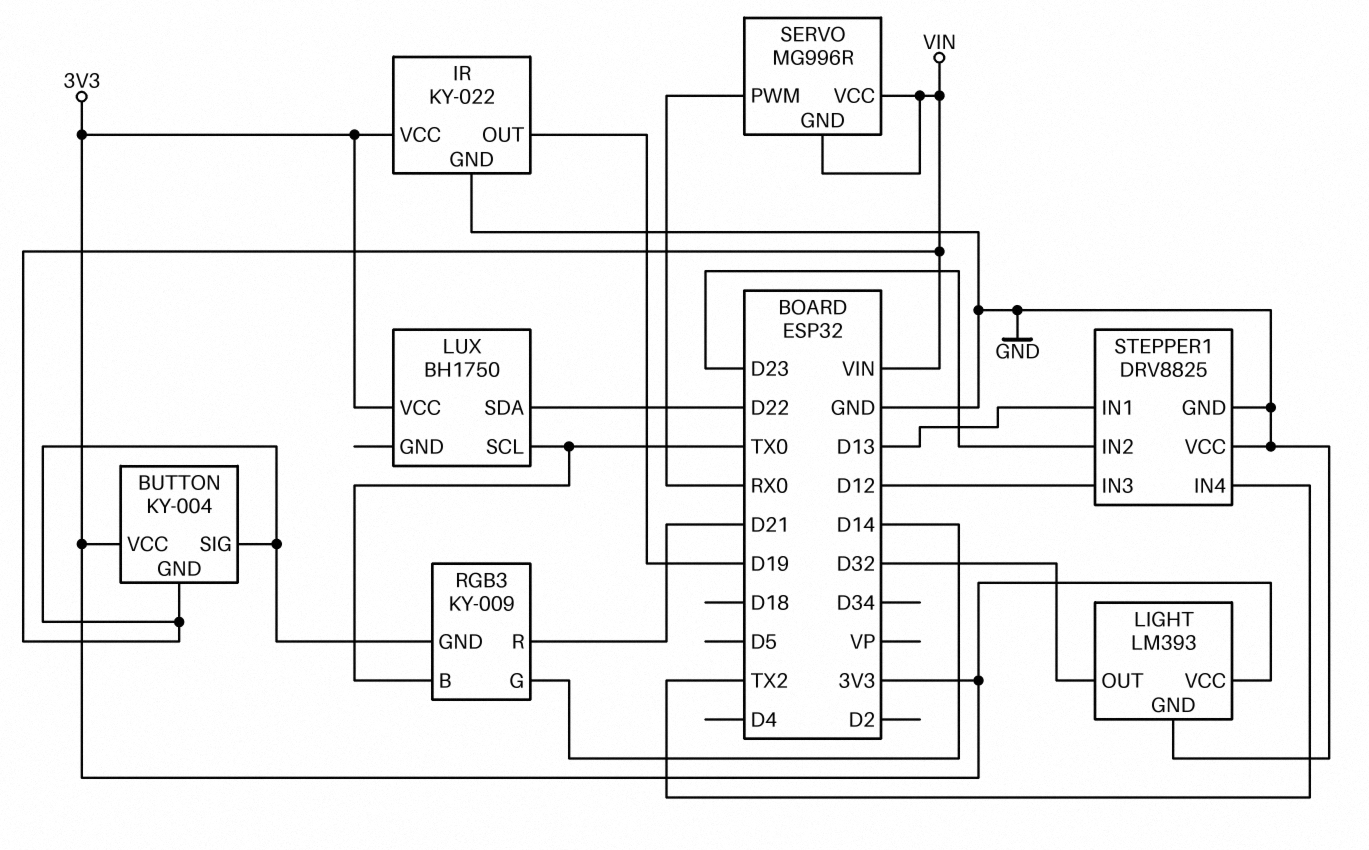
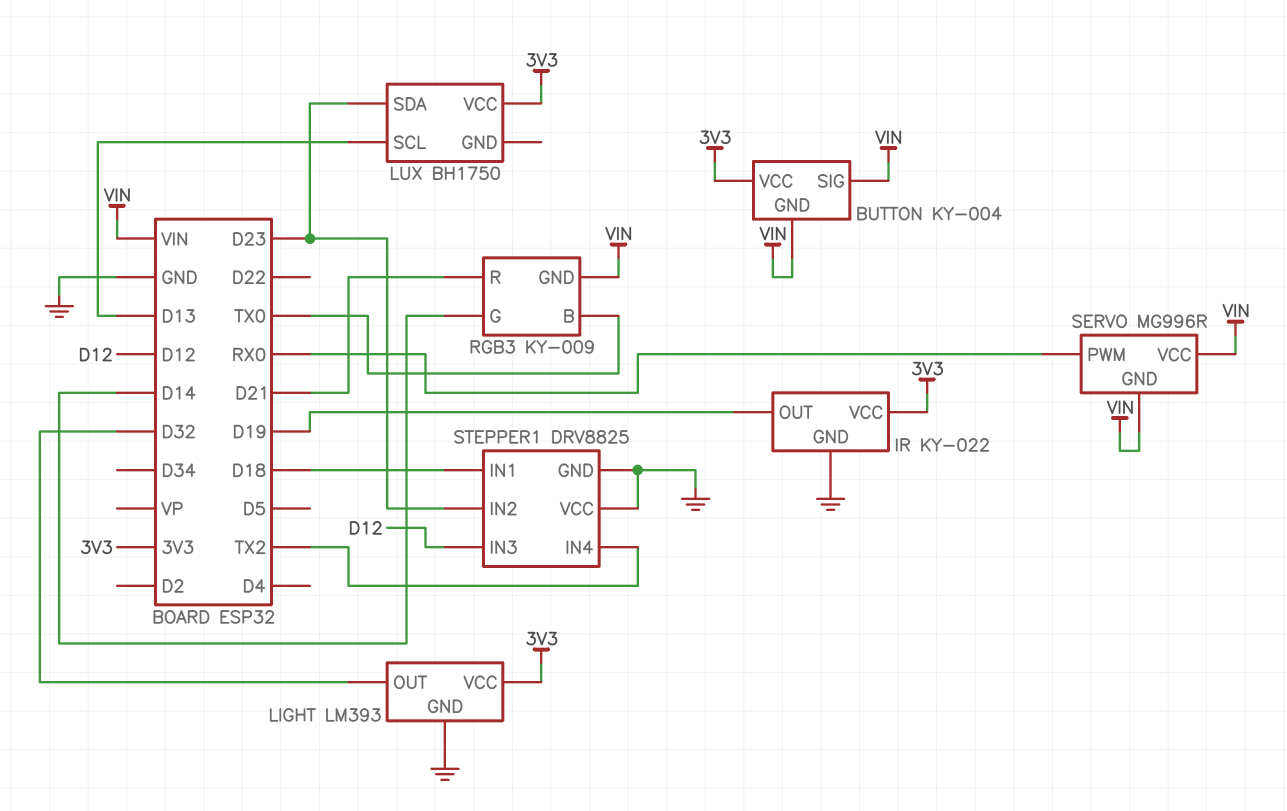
LUX pin SCL: TX0 -> D13
LUX pin SDA: D22 -> D23
STEPPER1 pin IN1: D13 -> D18

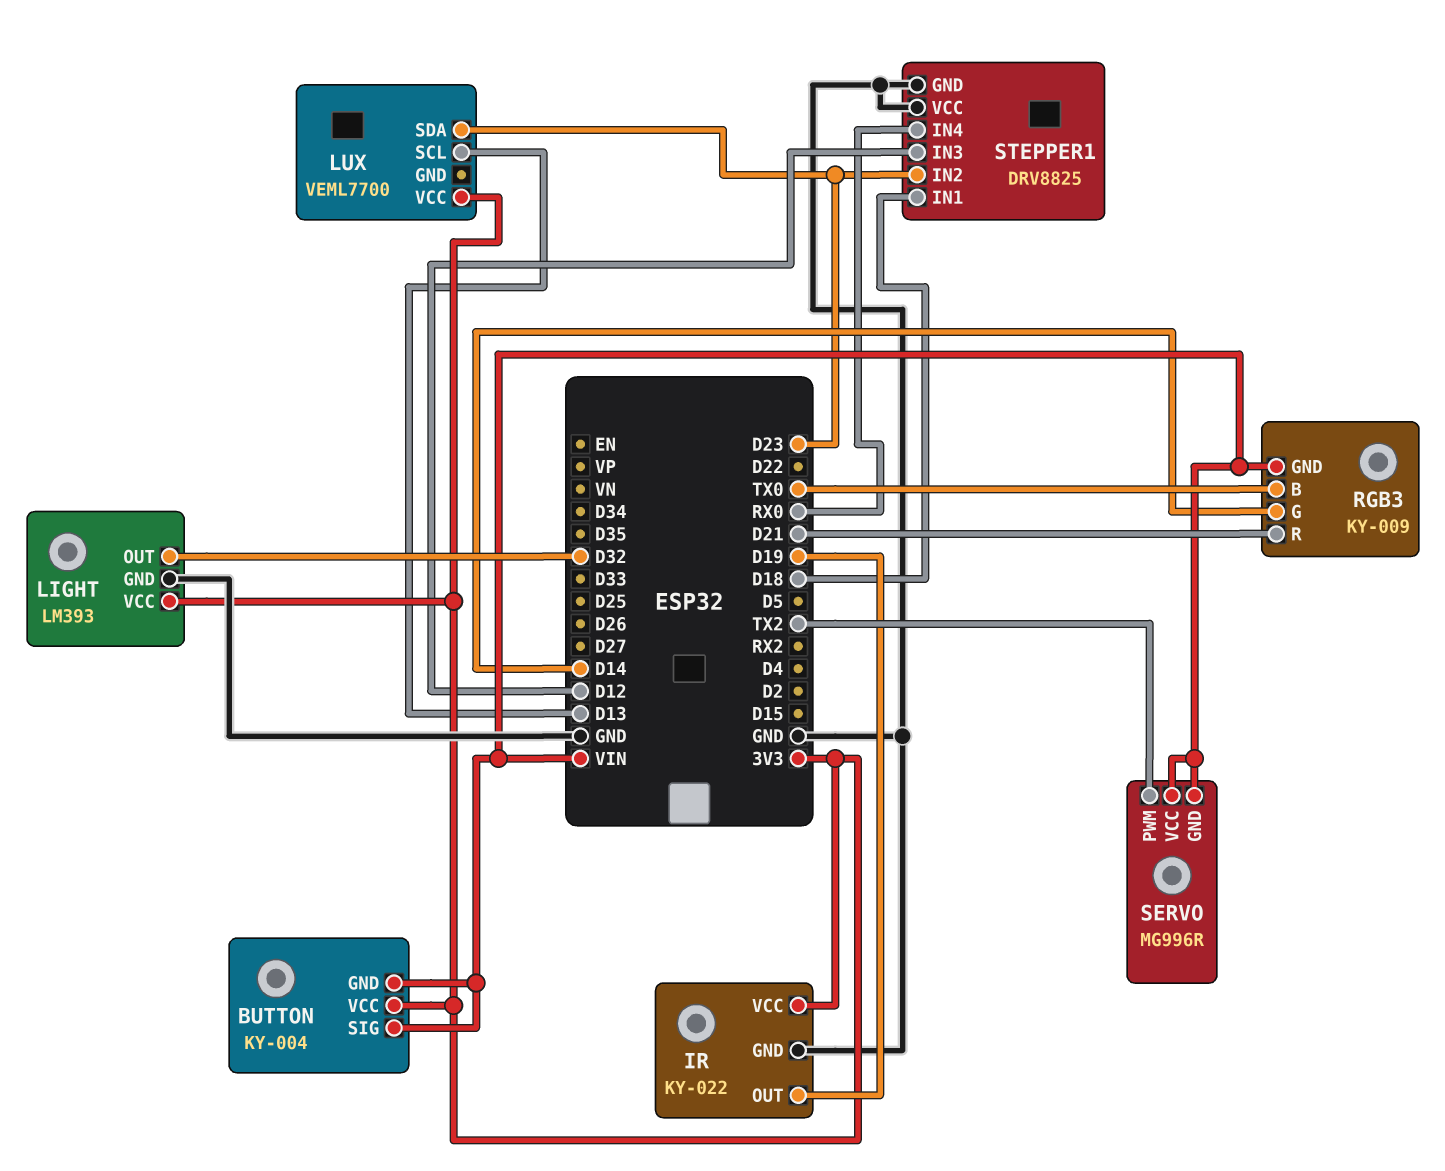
LUX: BH1750 -> VEML7700
SERVO pin PWM: RX0 -> TX2
STEPPER1 pin IN4: TX2 -> RX0

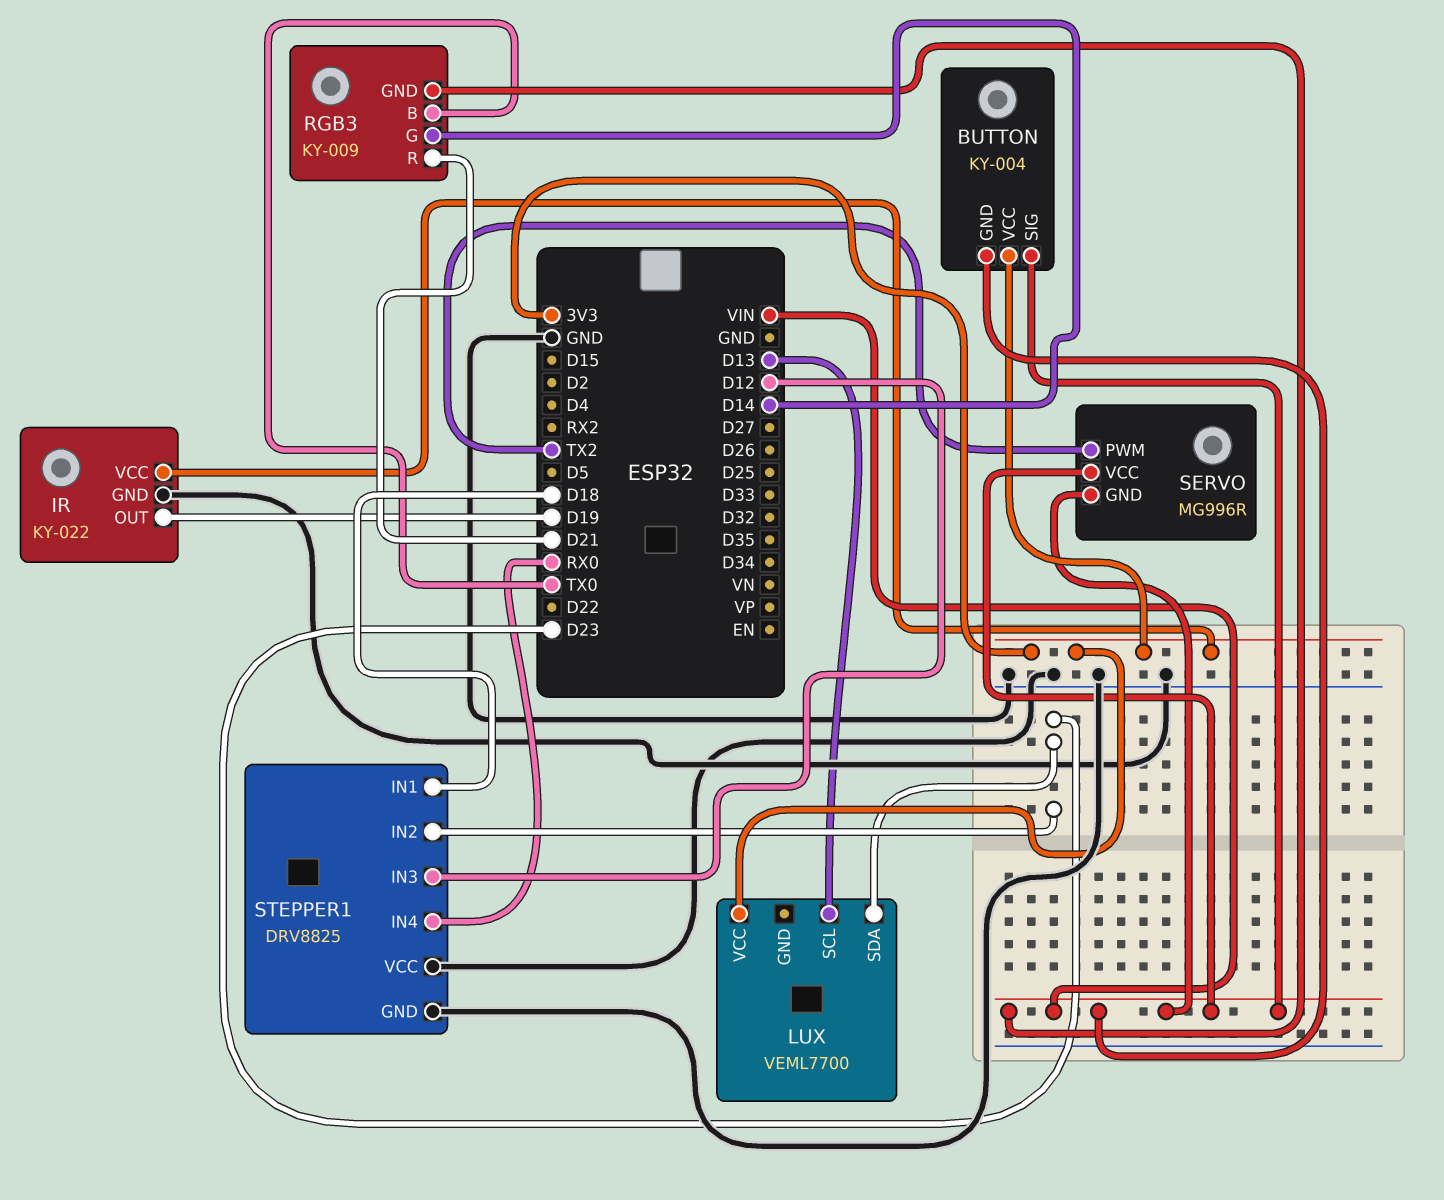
LIGHT: LM393 -> none
LIGHT pin GND: GND -> none
LIGHT pin OUT: D32 -> none
LIGHT pin VCC: 3V3 -> none

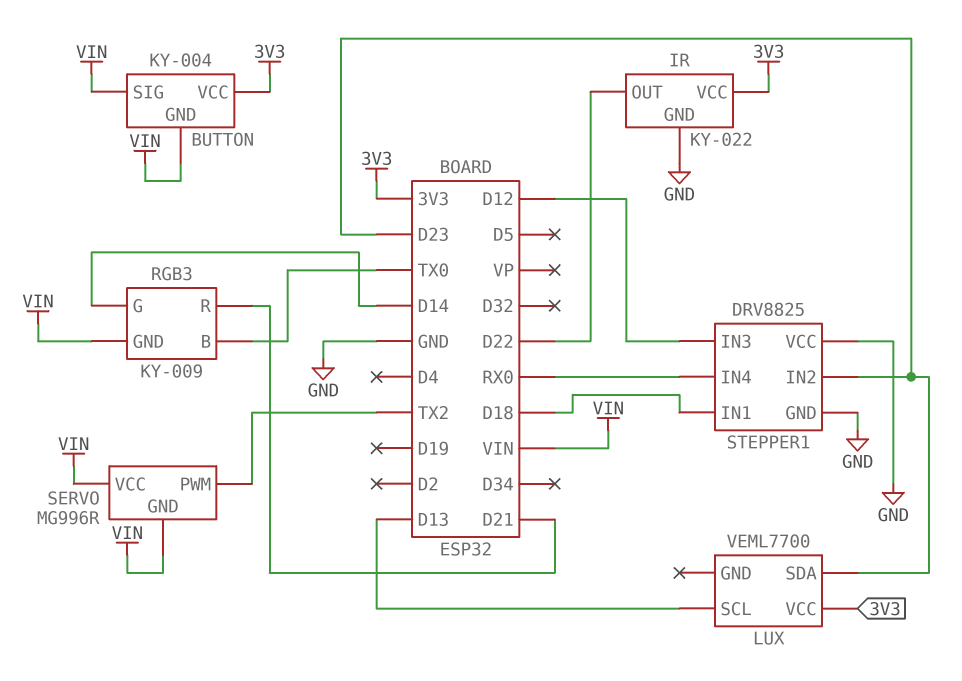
IR pin OUT: D19 -> D22

